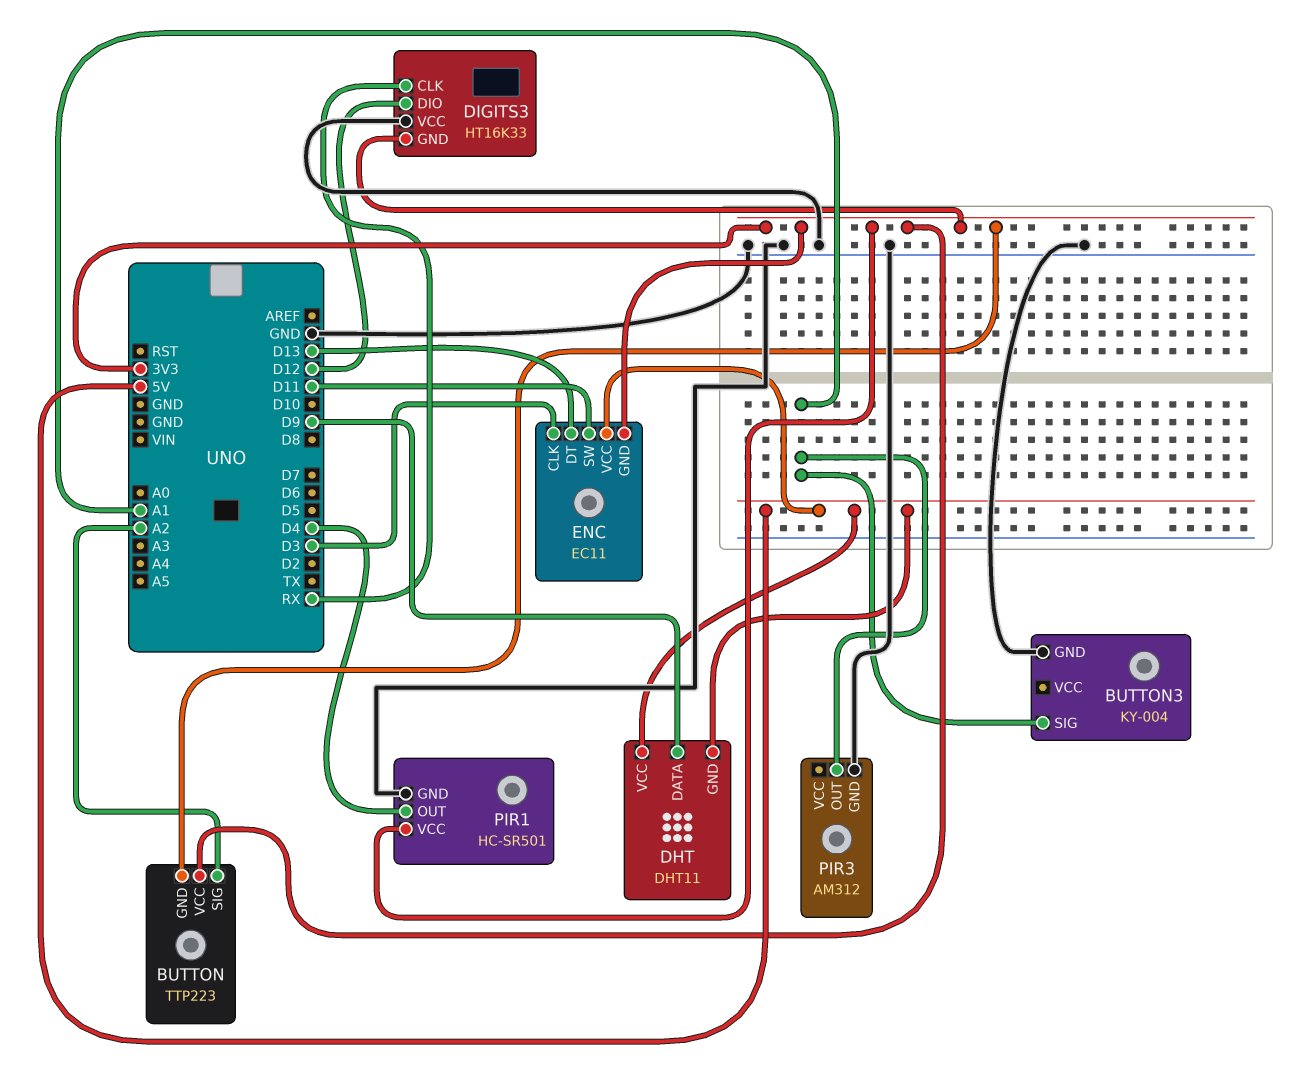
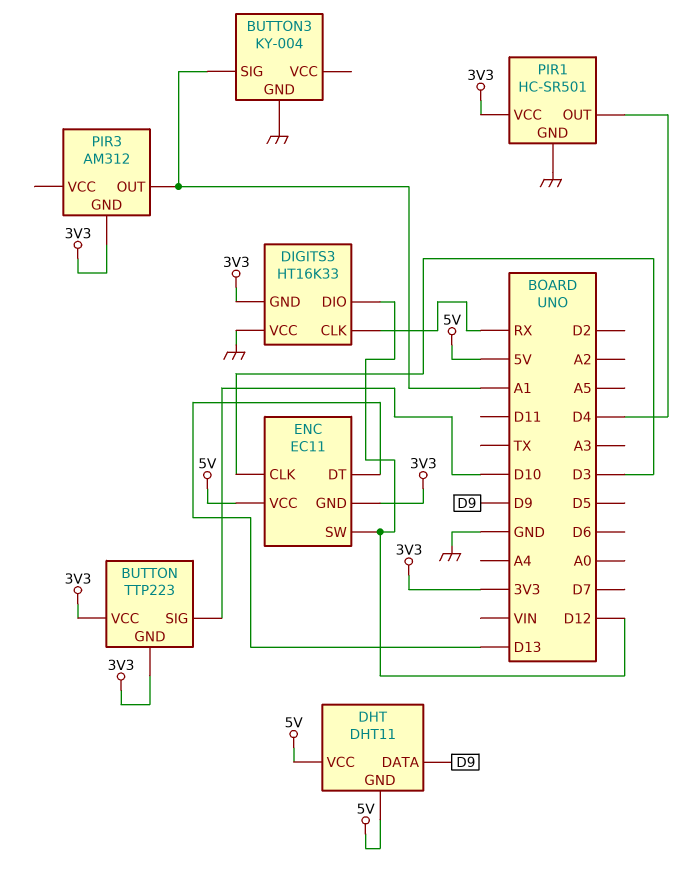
BUTTON pin SIG: A2 -> D10
ENC pin SW: D11 -> D12
PIR3 pin GND: GND -> 3V3

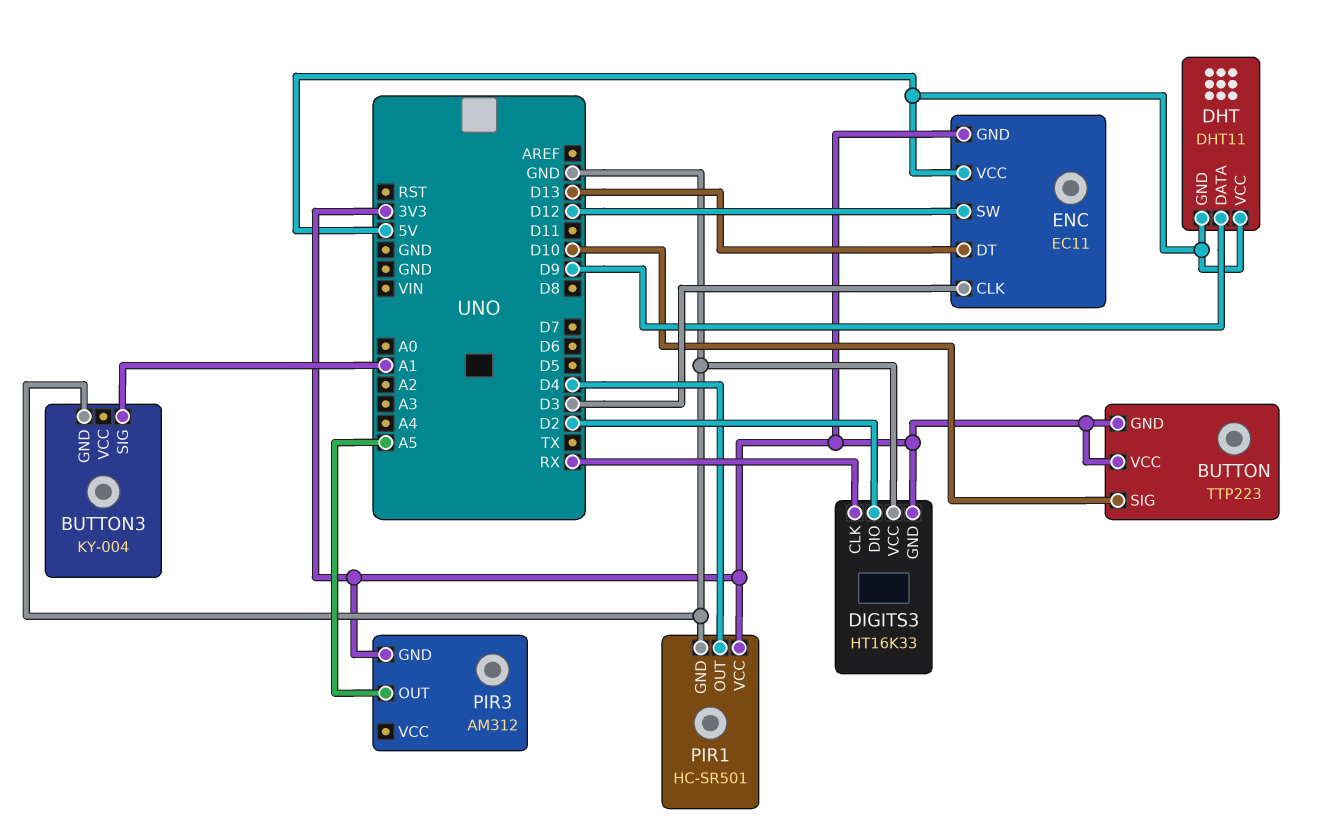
DIGITS3 pin DIO: D12 -> D2
PIR3 pin OUT: A1 -> A5

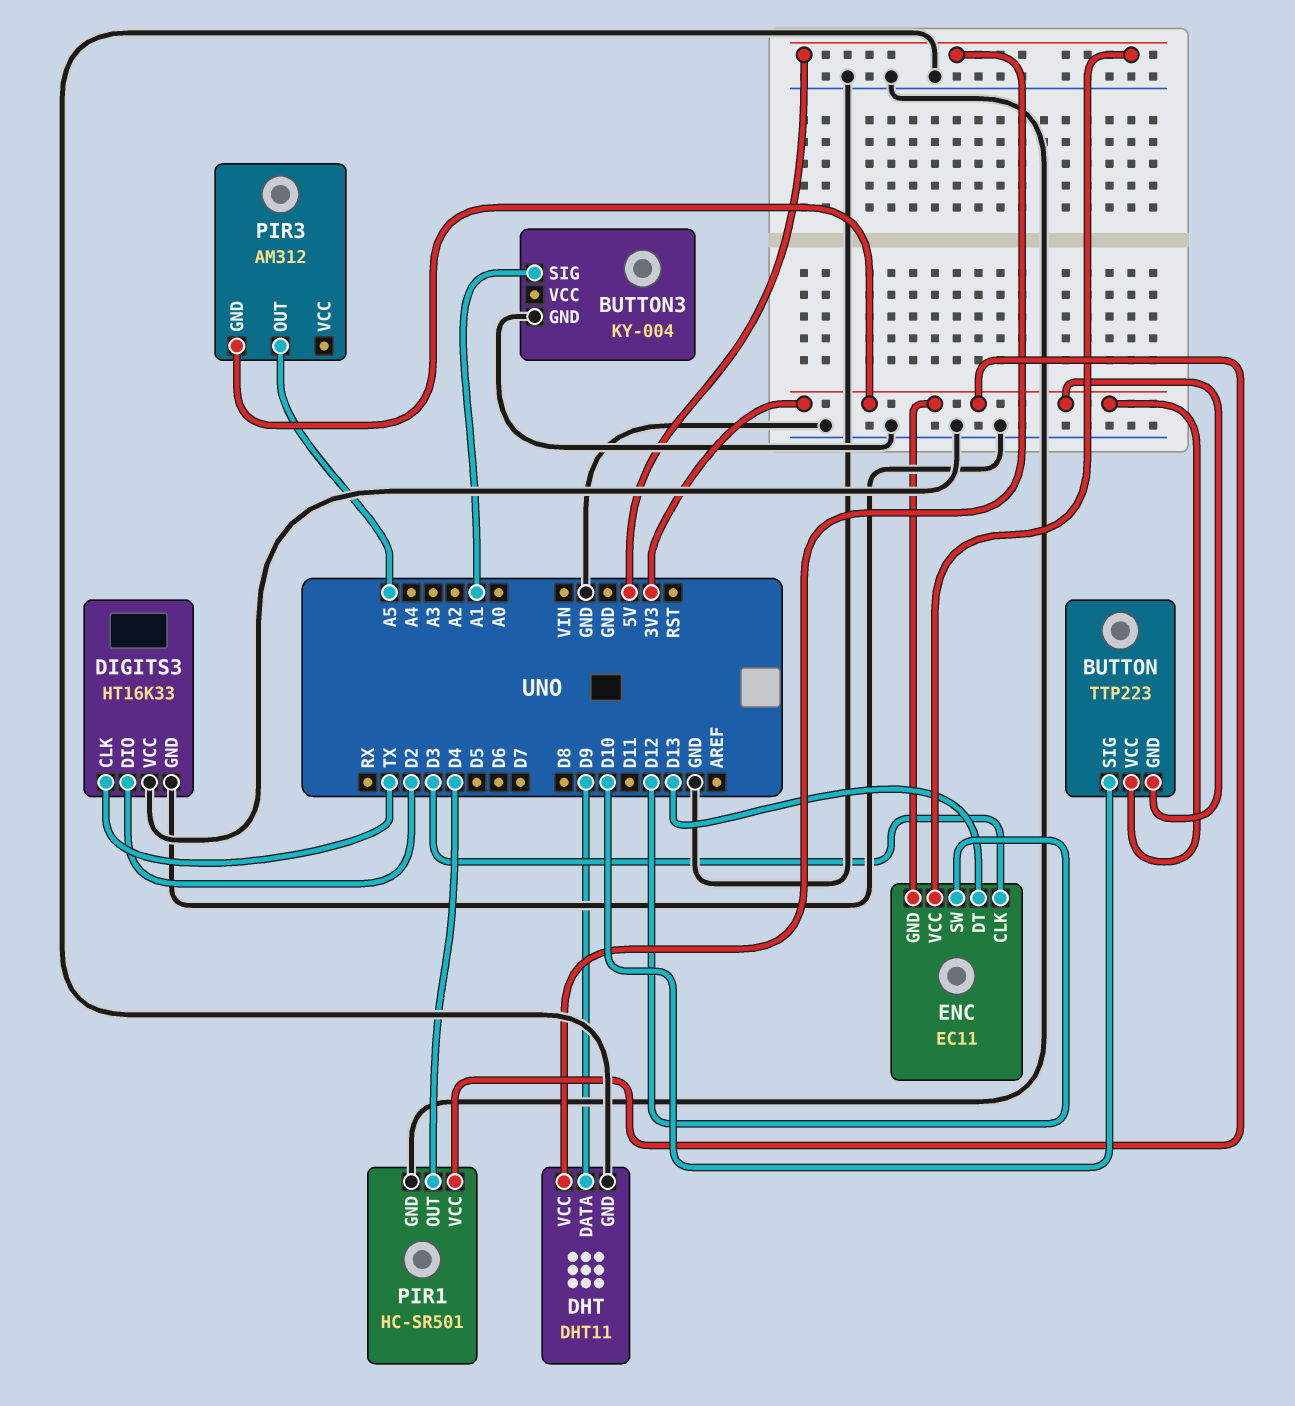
DHT pin GND: 5V -> GND
DIGITS3 pin CLK: RX -> TX
DIGITS3 pin GND: 3V3 -> GND

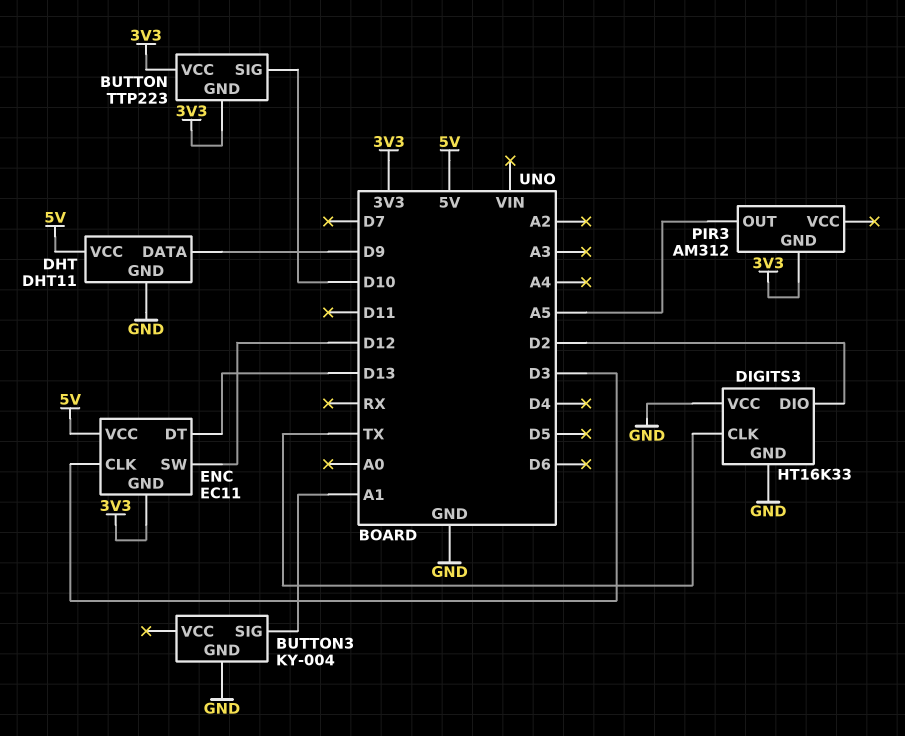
PIR1: HC-SR501 -> none
PIR1 pin GND: GND -> none
PIR1 pin OUT: D4 -> none
PIR1 pin VCC: 3V3 -> none

